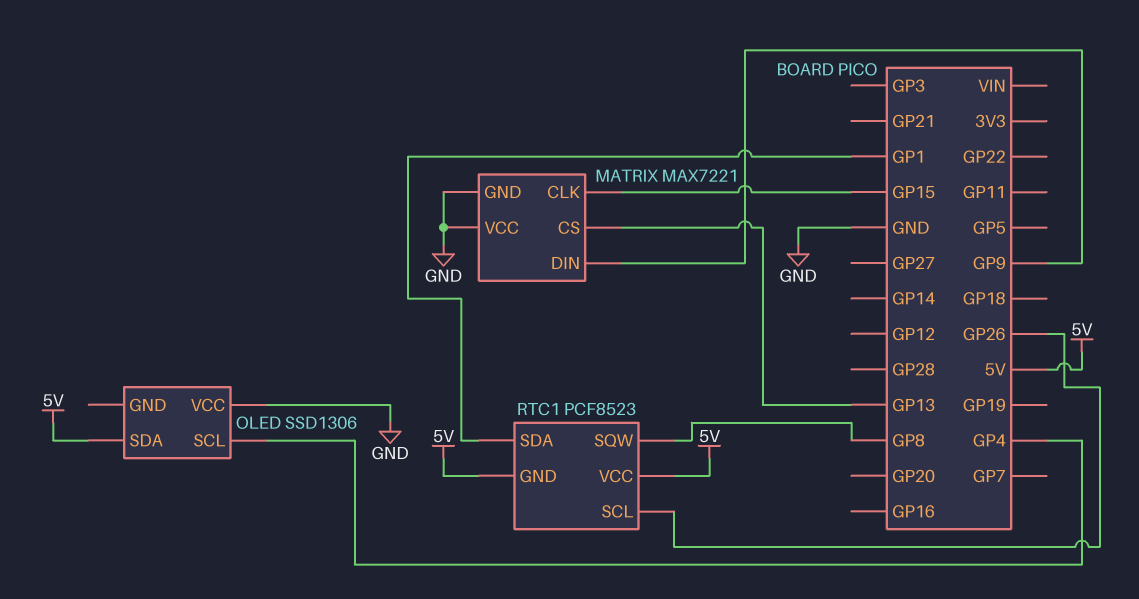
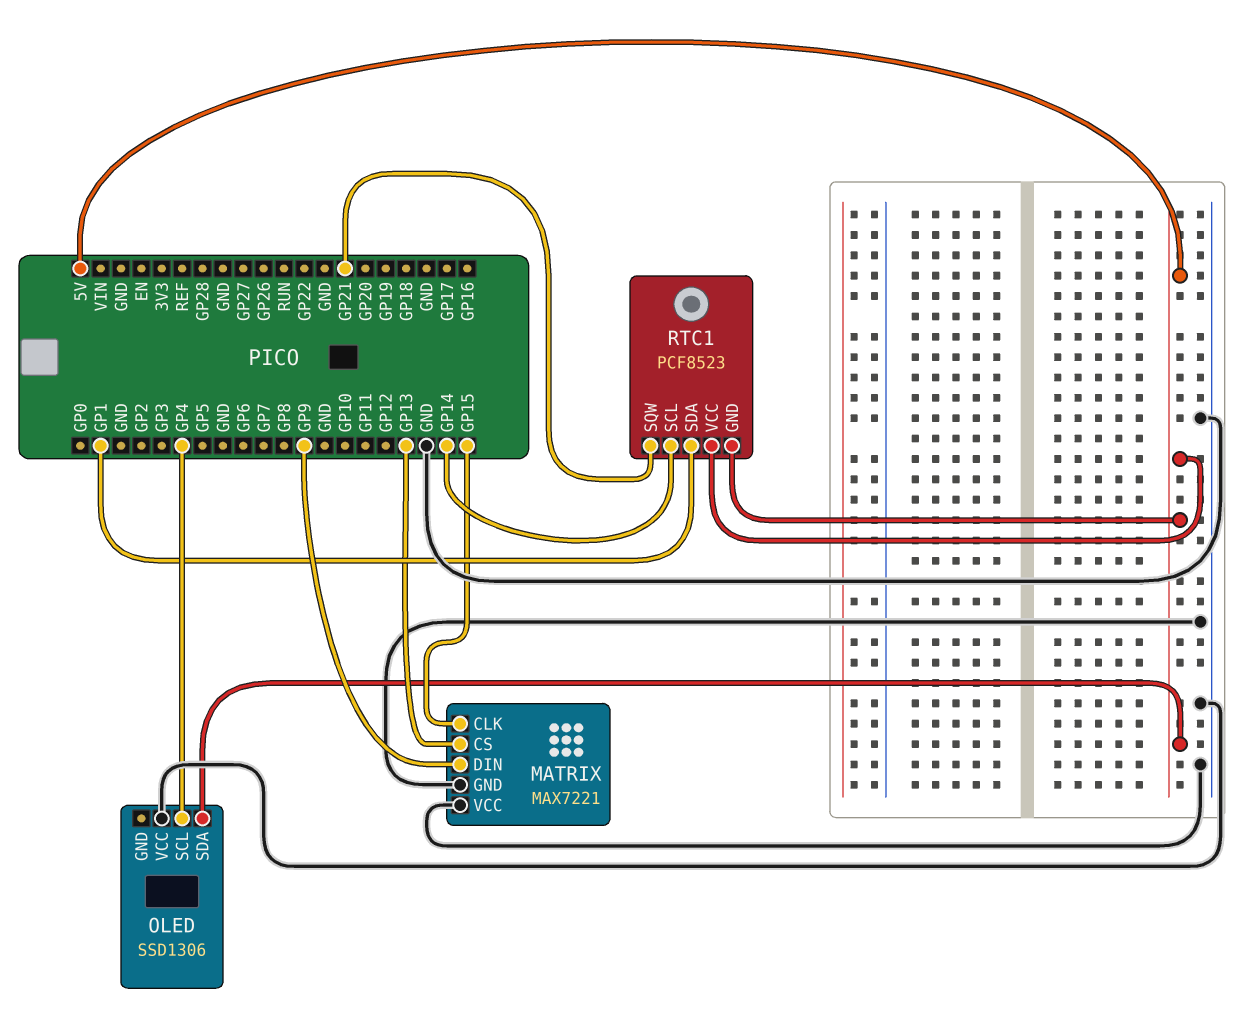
RTC1 pin SCL: GP26 -> GP14
RTC1 pin SQW: GP8 -> GP21

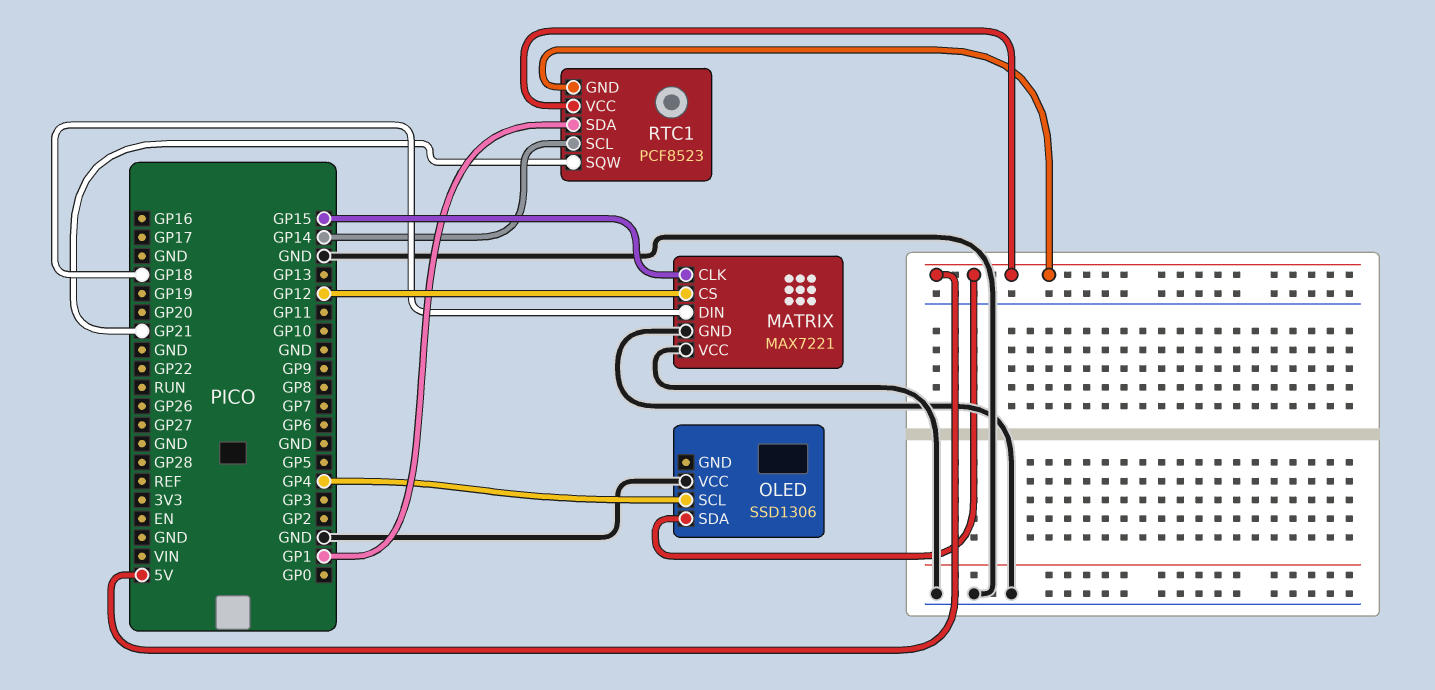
MATRIX pin CS: GP13 -> GP12
MATRIX pin DIN: GP9 -> GP18

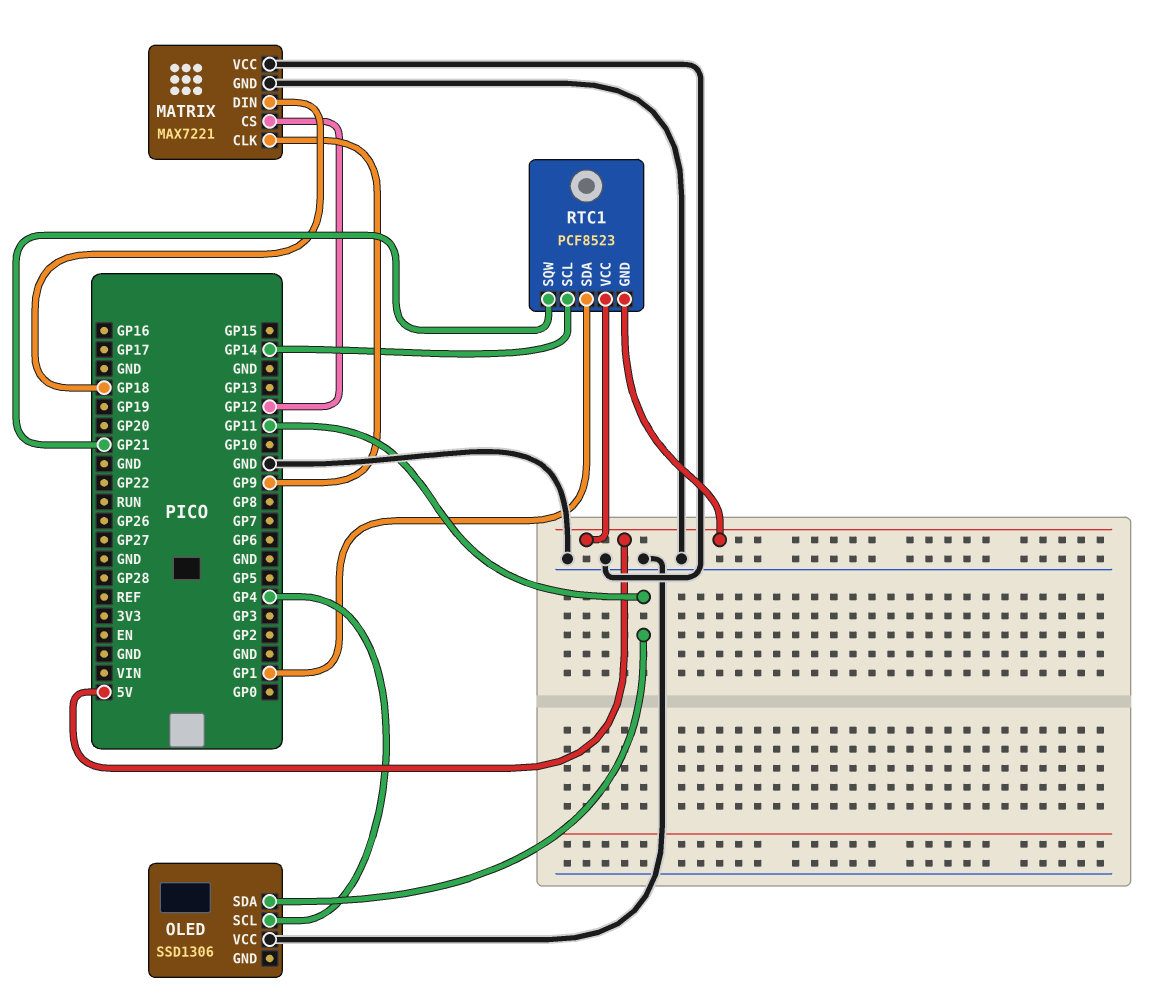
MATRIX pin CLK: GP15 -> GP9
OLED pin SDA: 5V -> GP11

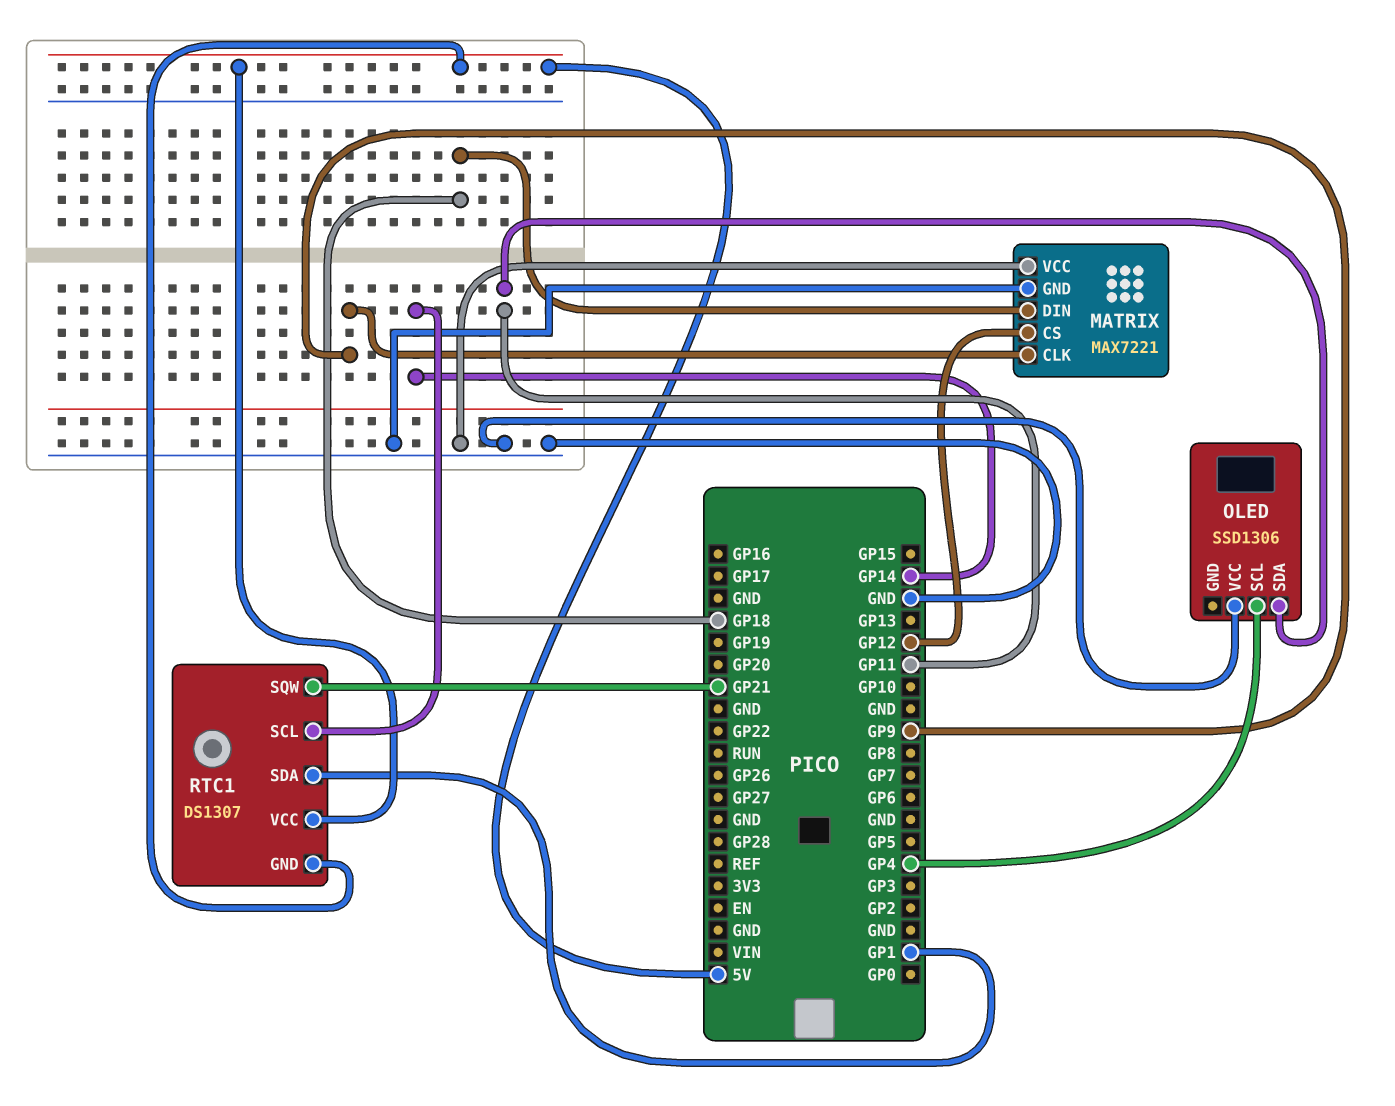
RTC1: PCF8523 -> DS1307

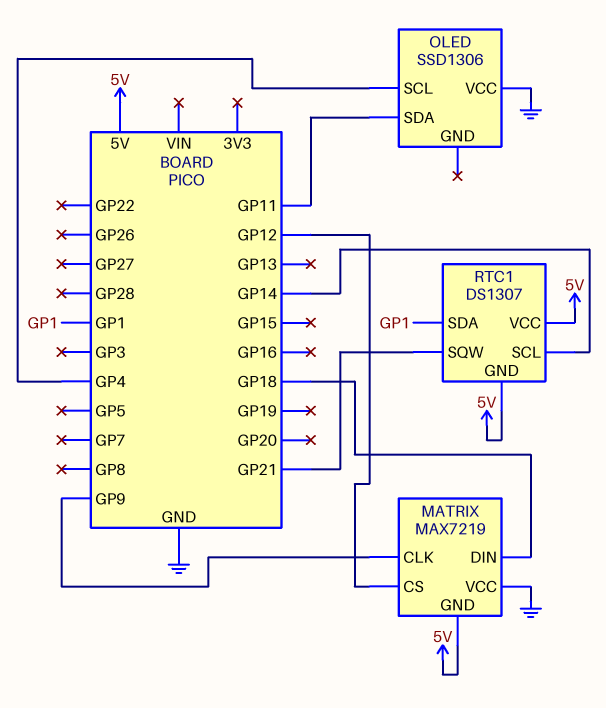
MATRIX: MAX7221 -> MAX7219
MATRIX pin GND: GND -> 5V

